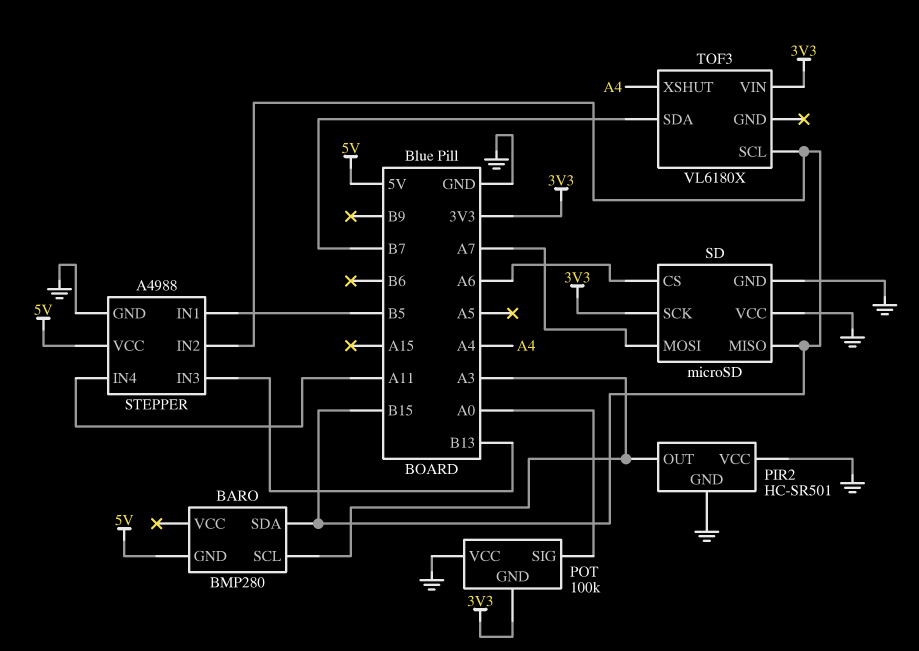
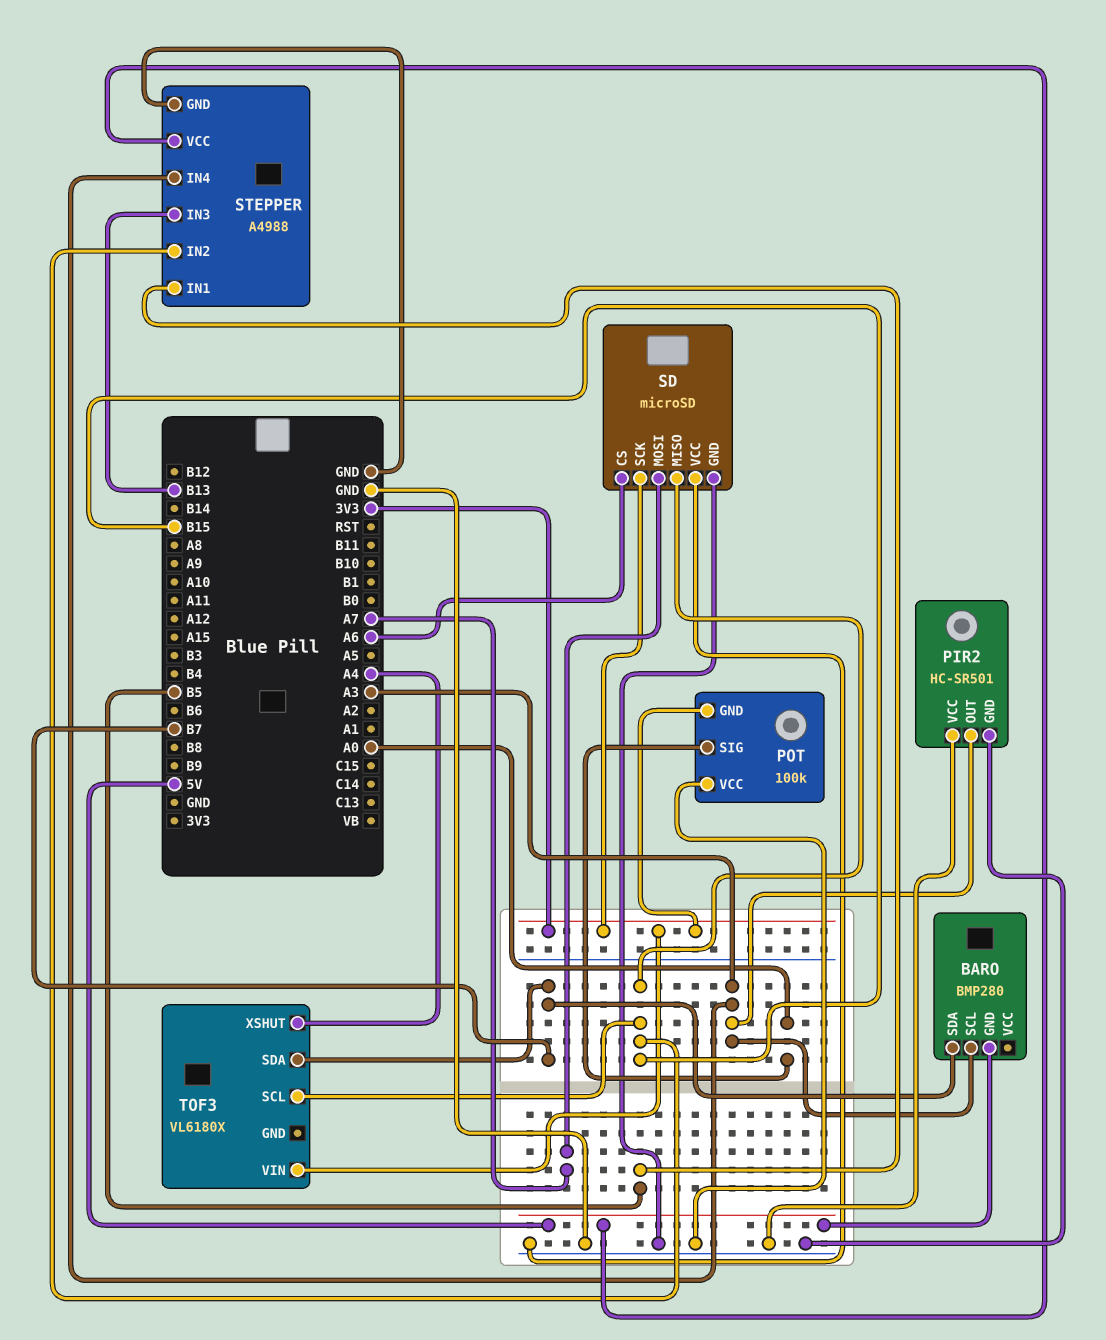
BARO pin SDA: B15 -> B7
STEPPER pin IN4: A11 -> A3

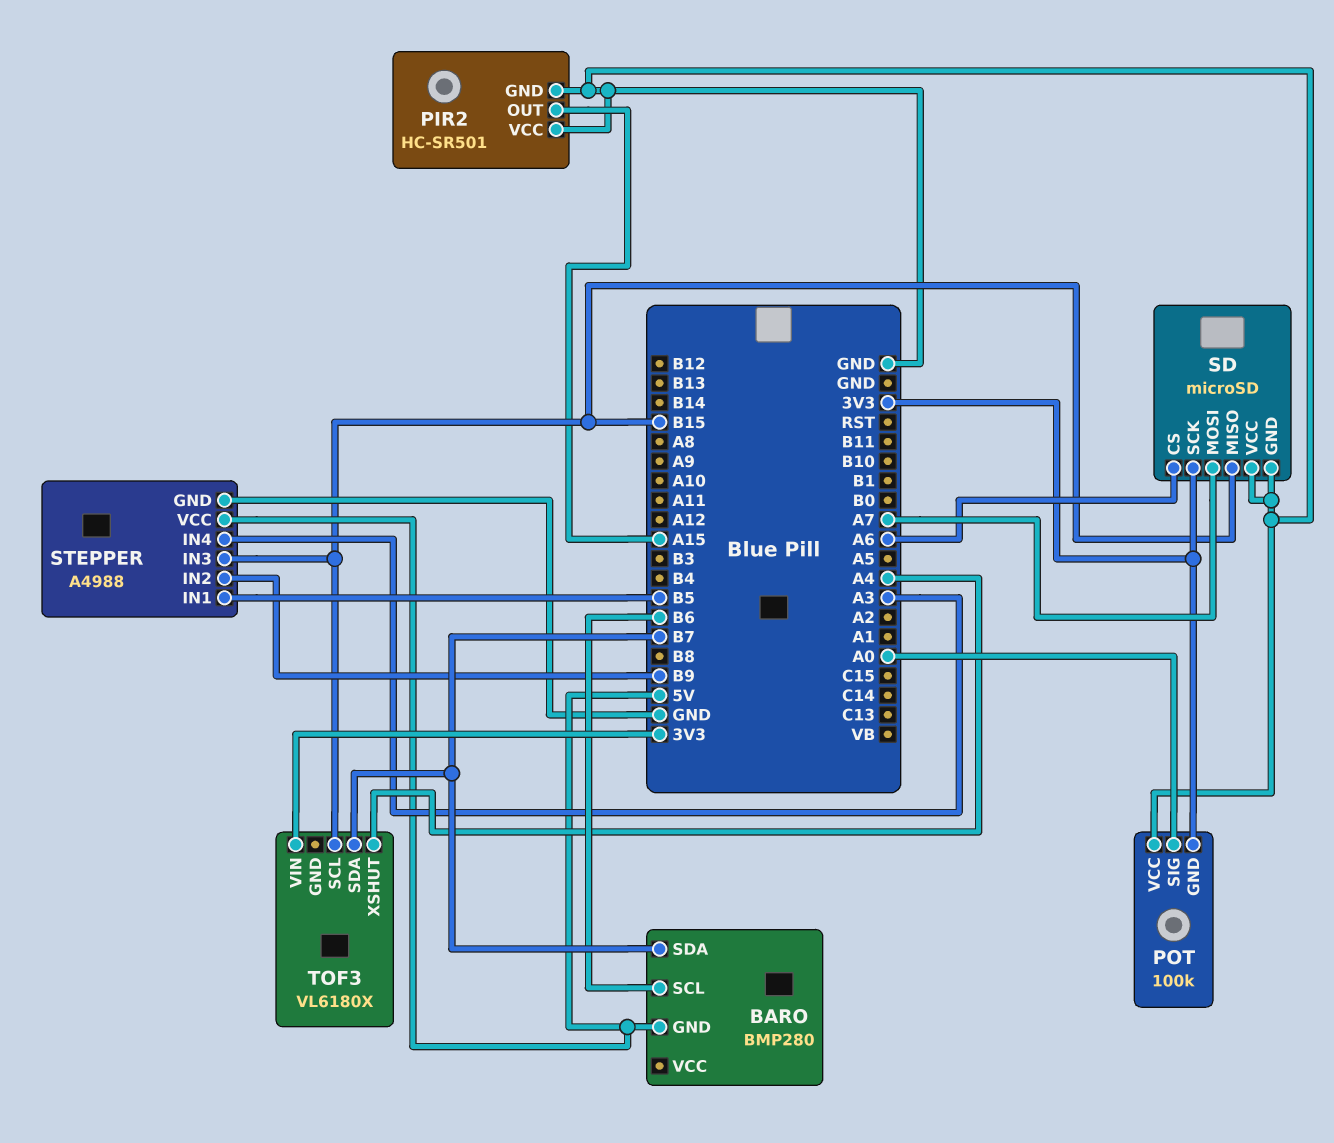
BARO pin SCL: A3 -> B6
PIR2 pin OUT: A3 -> A15
STEPPER pin IN2: B15 -> B9
STEPPER pin IN3: B13 -> B15

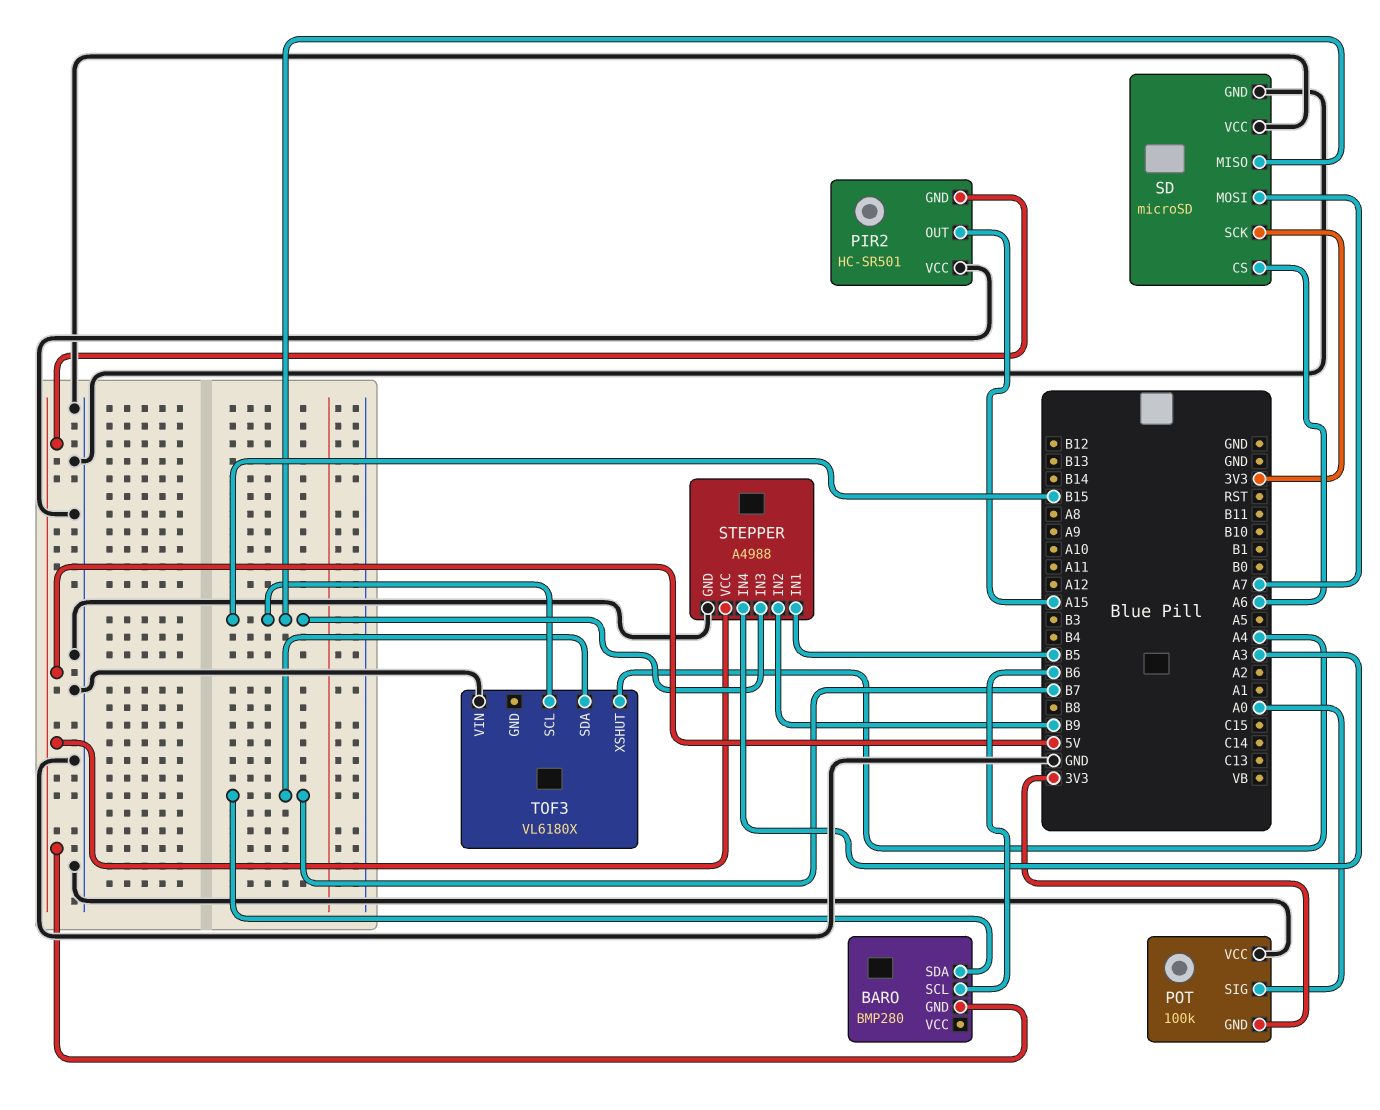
PIR2 pin GND: GND -> 5V
TOF3 pin VIN: 3V3 -> GND

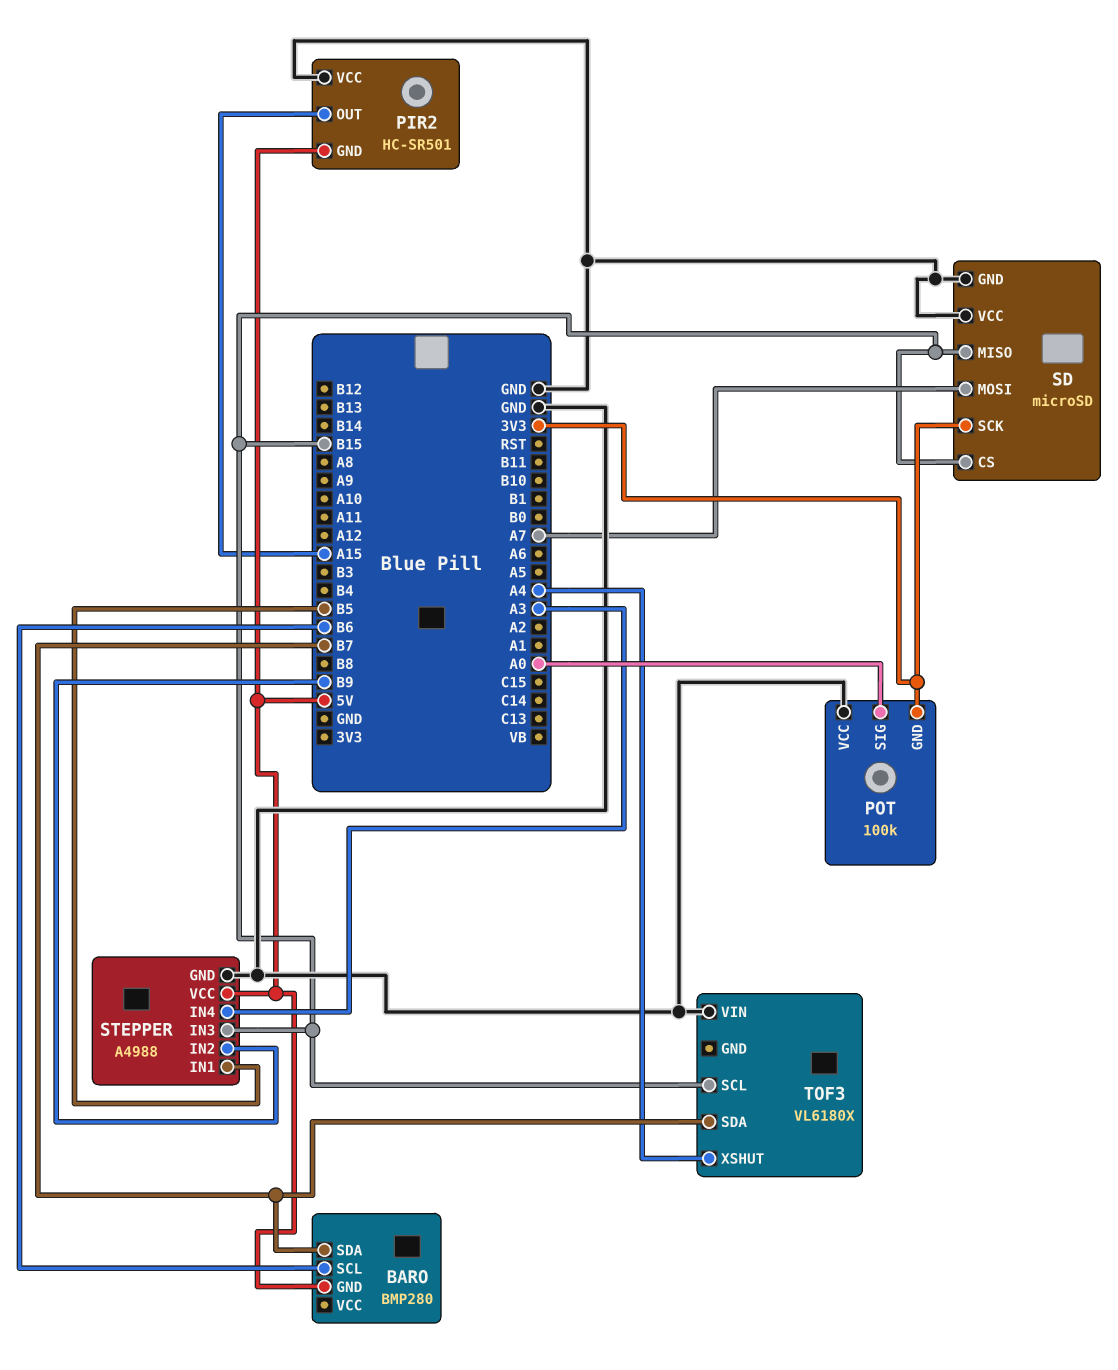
SD pin CS: A6 -> B15

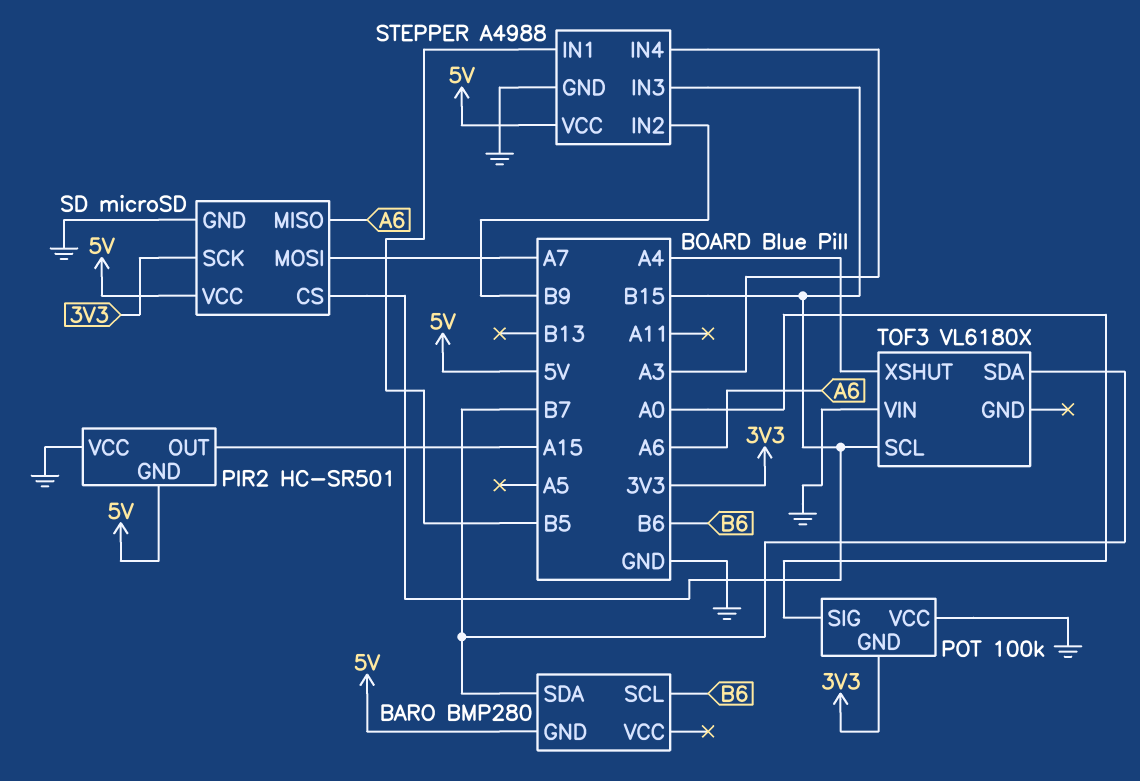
SD pin MISO: B15 -> A6
SD pin VCC: GND -> 5V

